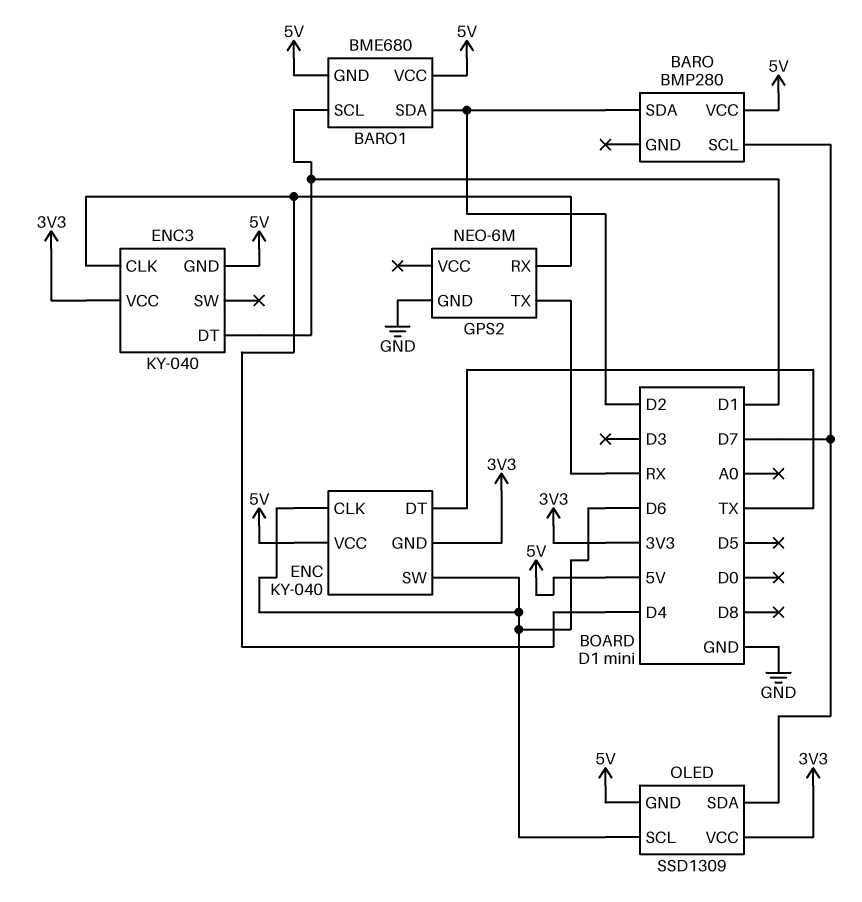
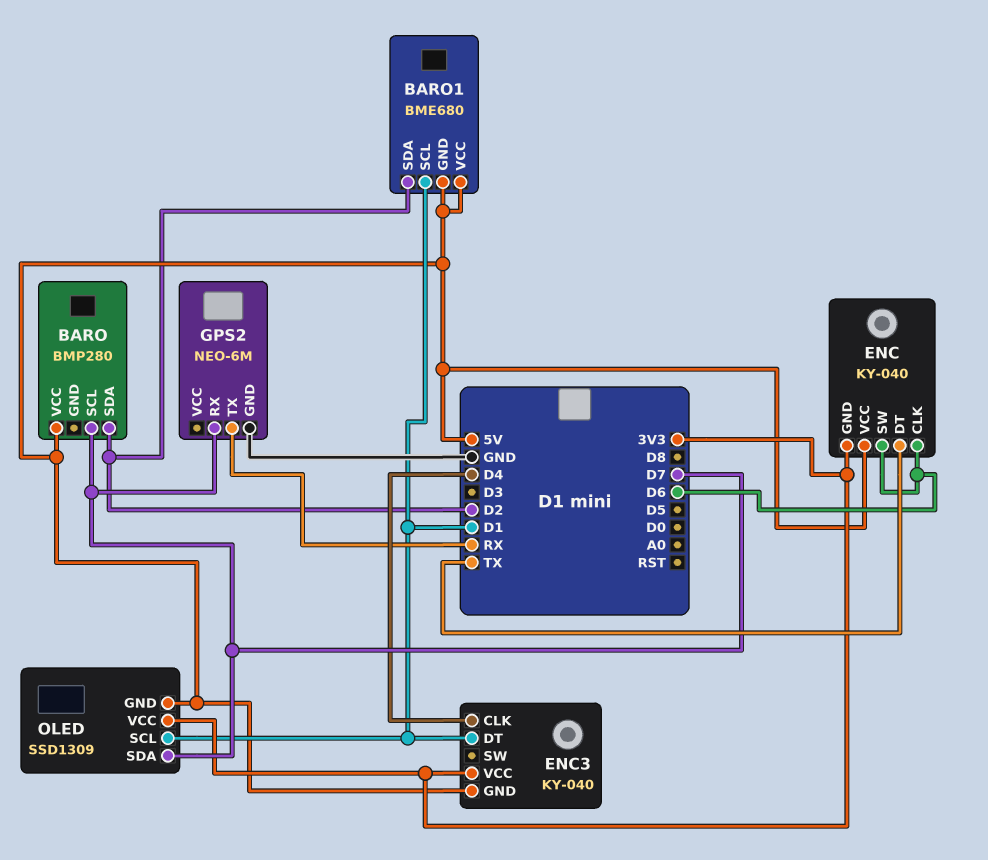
GPS2 pin RX: D4 -> D7
OLED pin SCL: D6 -> D1

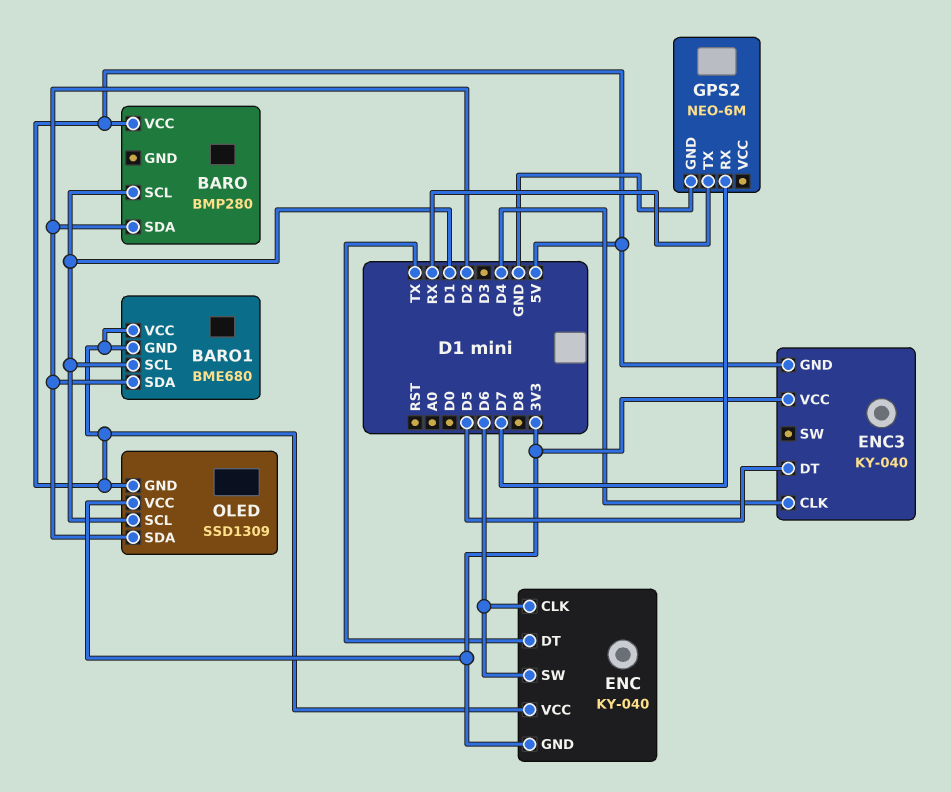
BARO pin SCL: D7 -> D1
ENC3 pin DT: D1 -> D5
OLED pin SDA: D7 -> D2

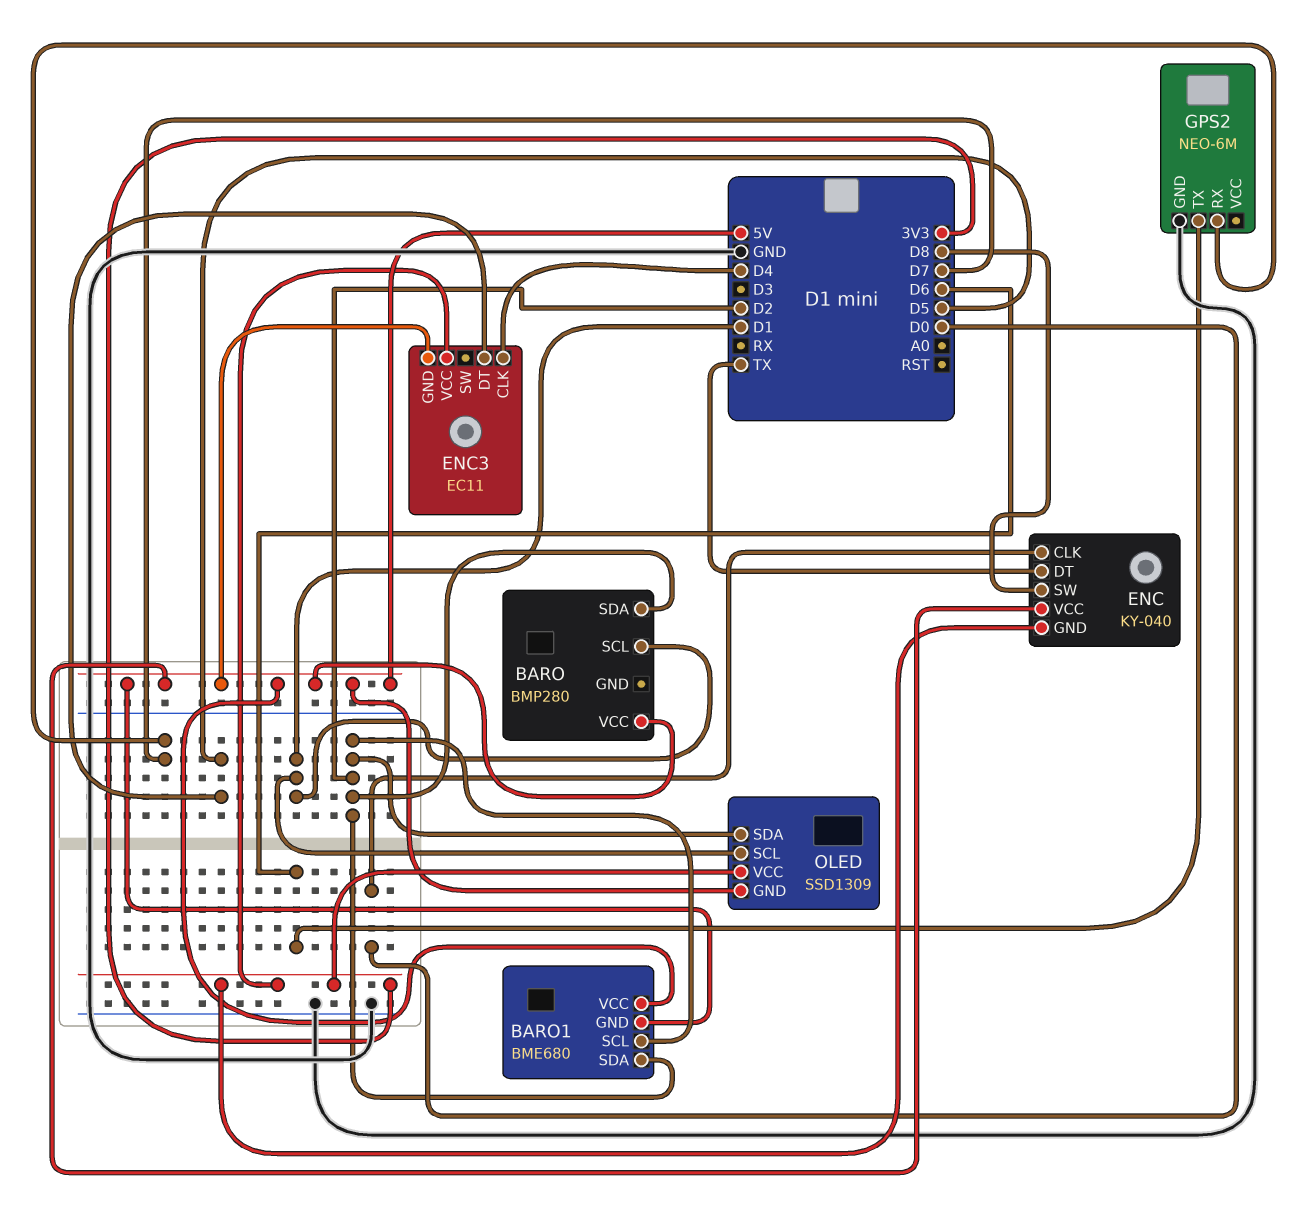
BARO1 pin SCL: D1 -> D2
ENC pin CLK: D6 -> D0
ENC pin SW: D6 -> D8
ENC3: KY-040 -> EC11
GPS2 pin TX: RX -> D6

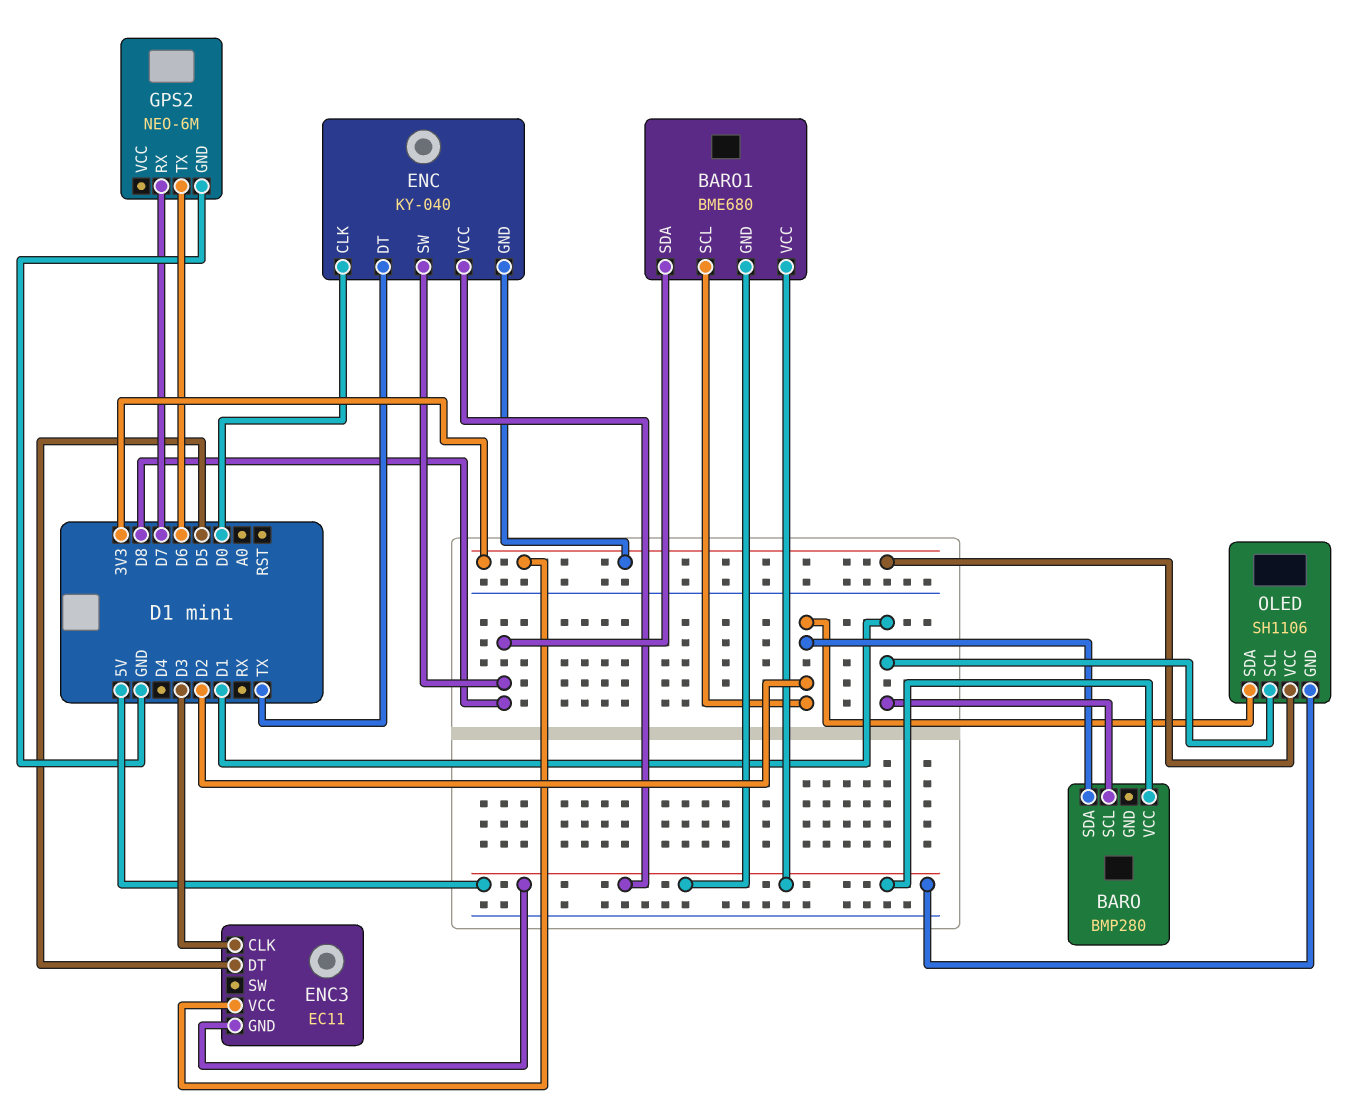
BARO1 pin SDA: D2 -> D8
ENC3 pin CLK: D4 -> D3
OLED: SSD1309 -> SH1106

